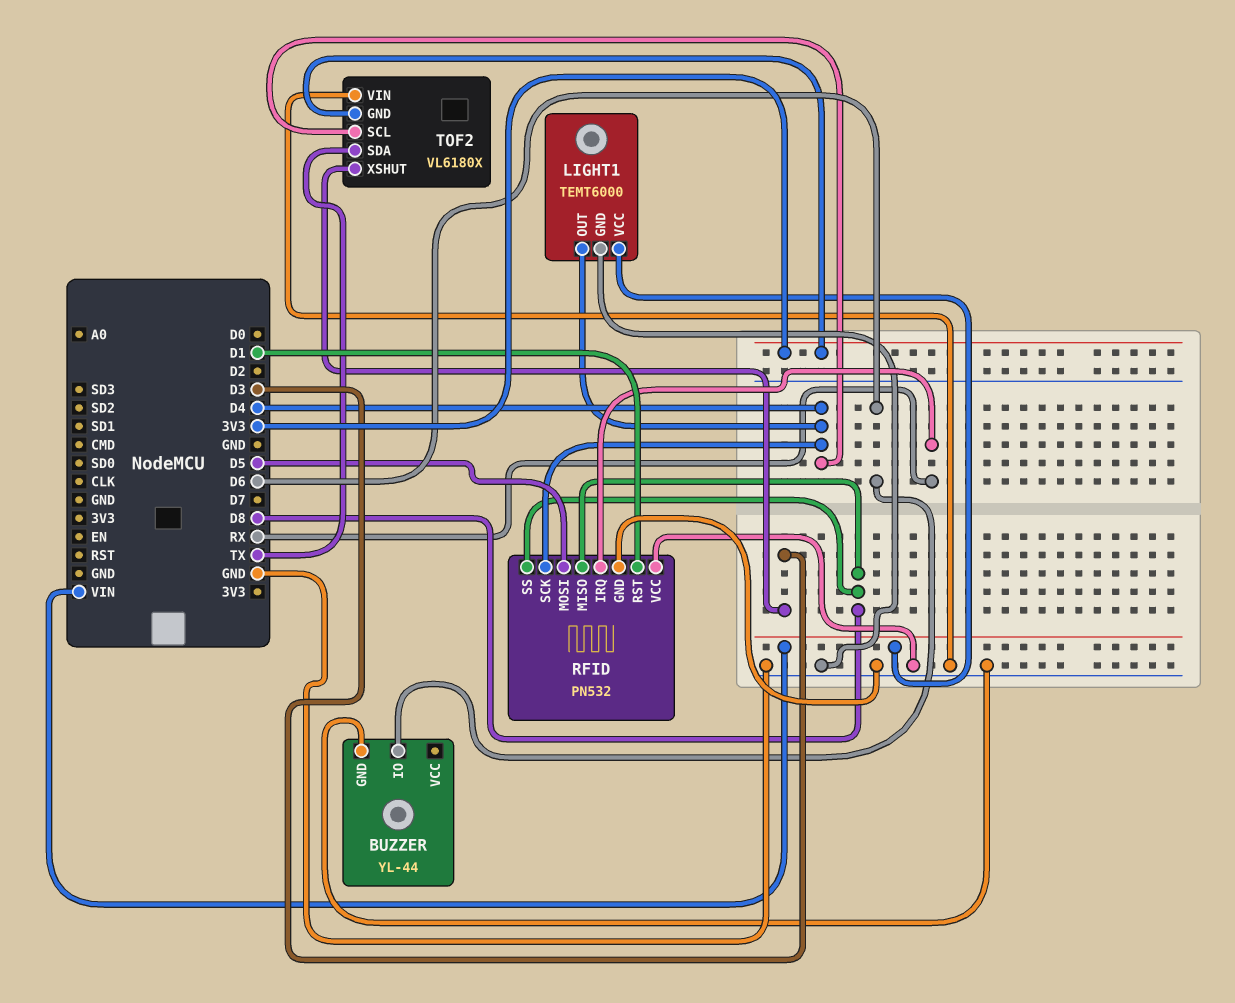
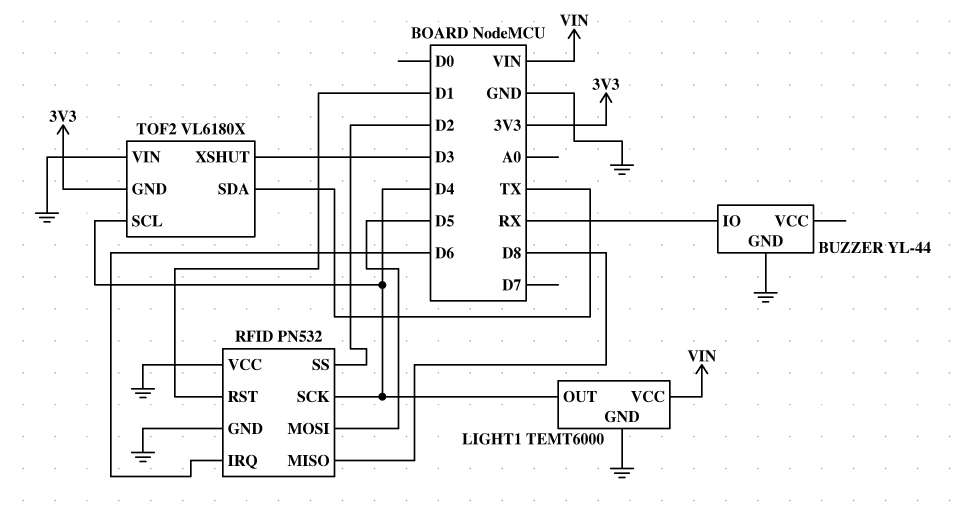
BUZZER pin IO: D6 -> RX
RFID pin IRQ: RX -> D6
RFID pin SS: D8 -> D2

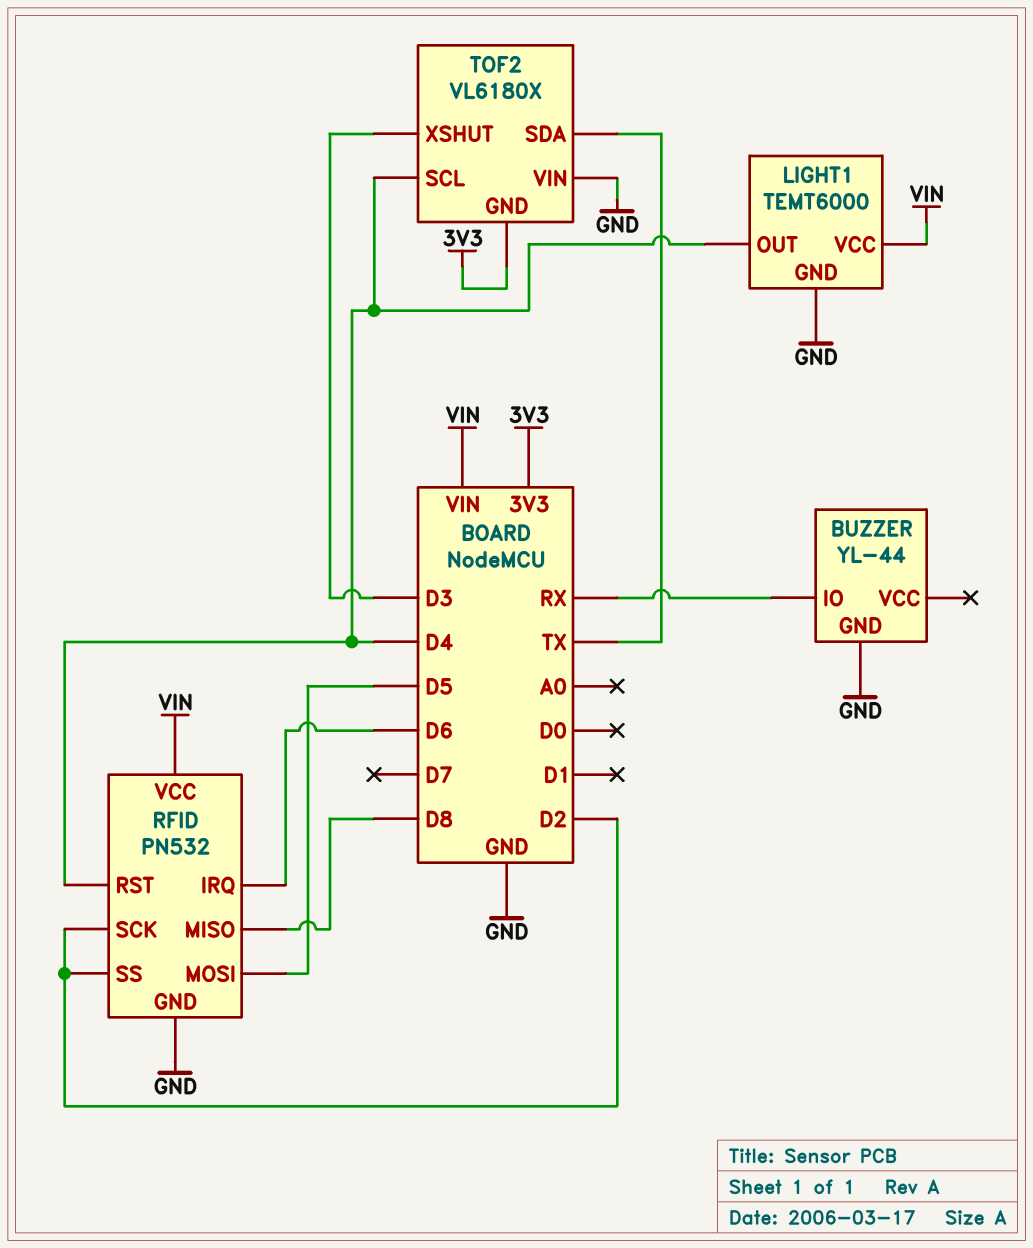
RFID pin RST: D1 -> D4
RFID pin SCK: D4 -> D2
RFID pin VCC: GND -> VIN

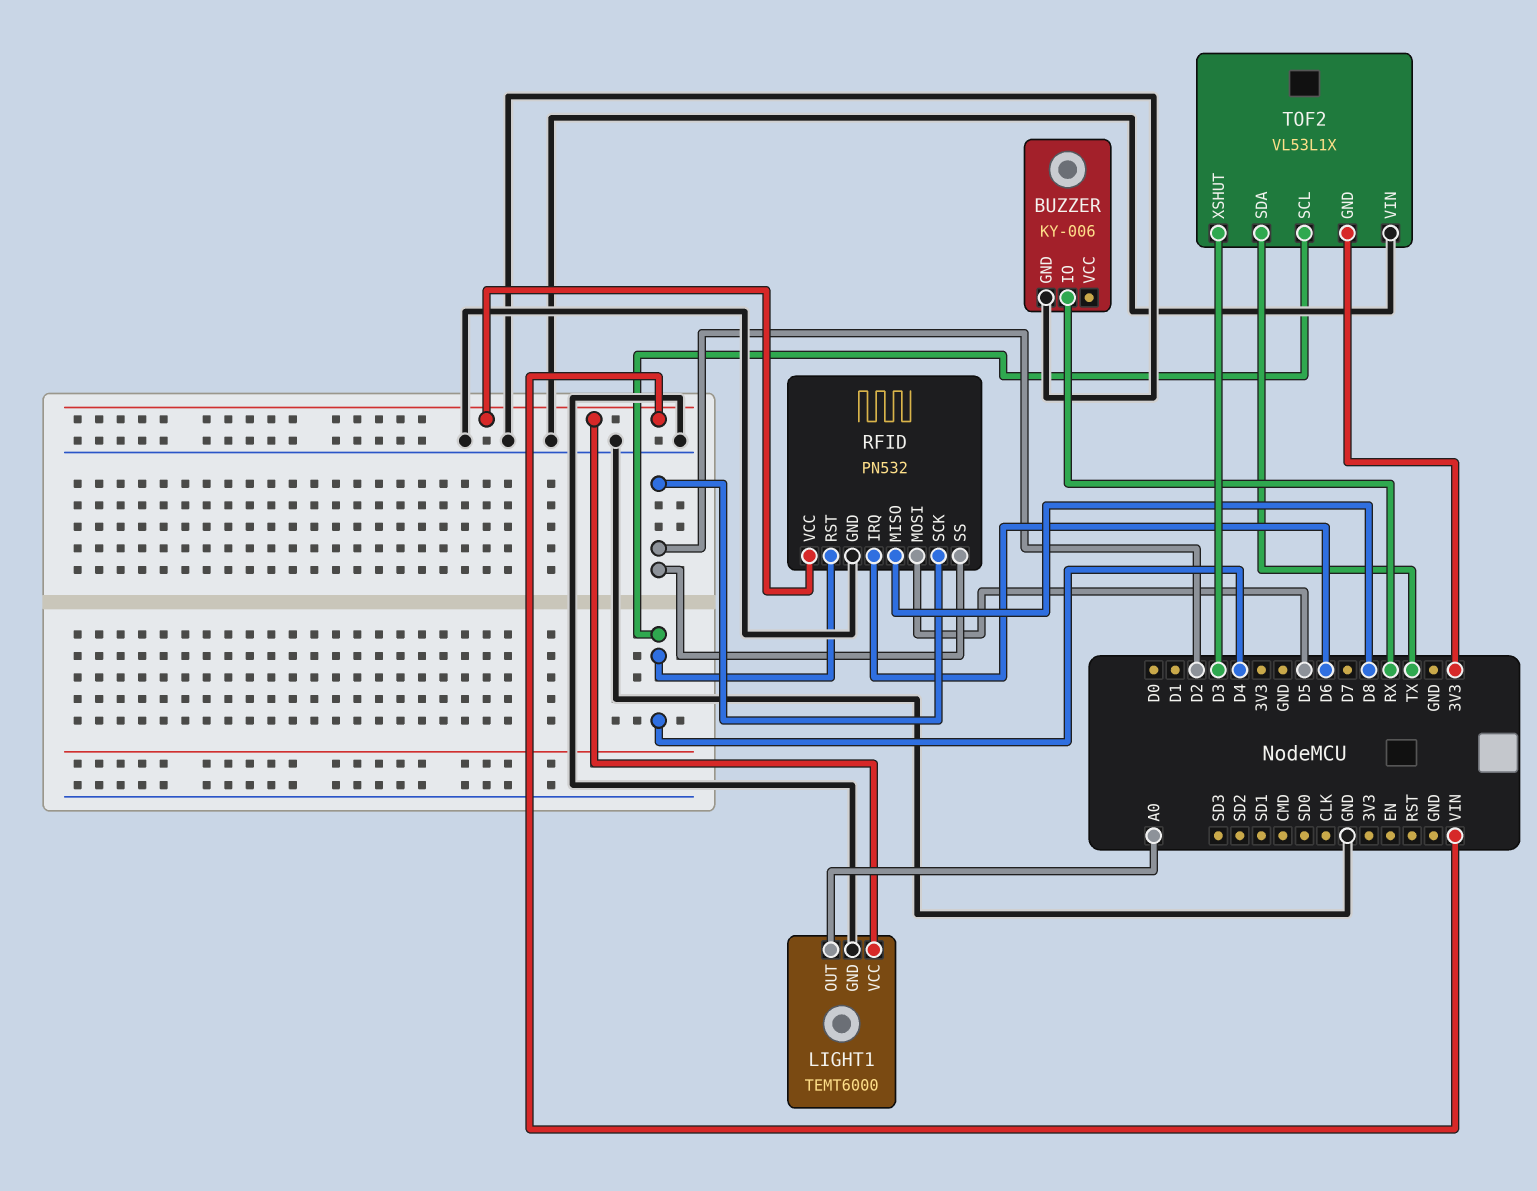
BUZZER: YL-44 -> KY-006
LIGHT1 pin OUT: D4 -> A0
TOF2: VL6180X -> VL53L1X

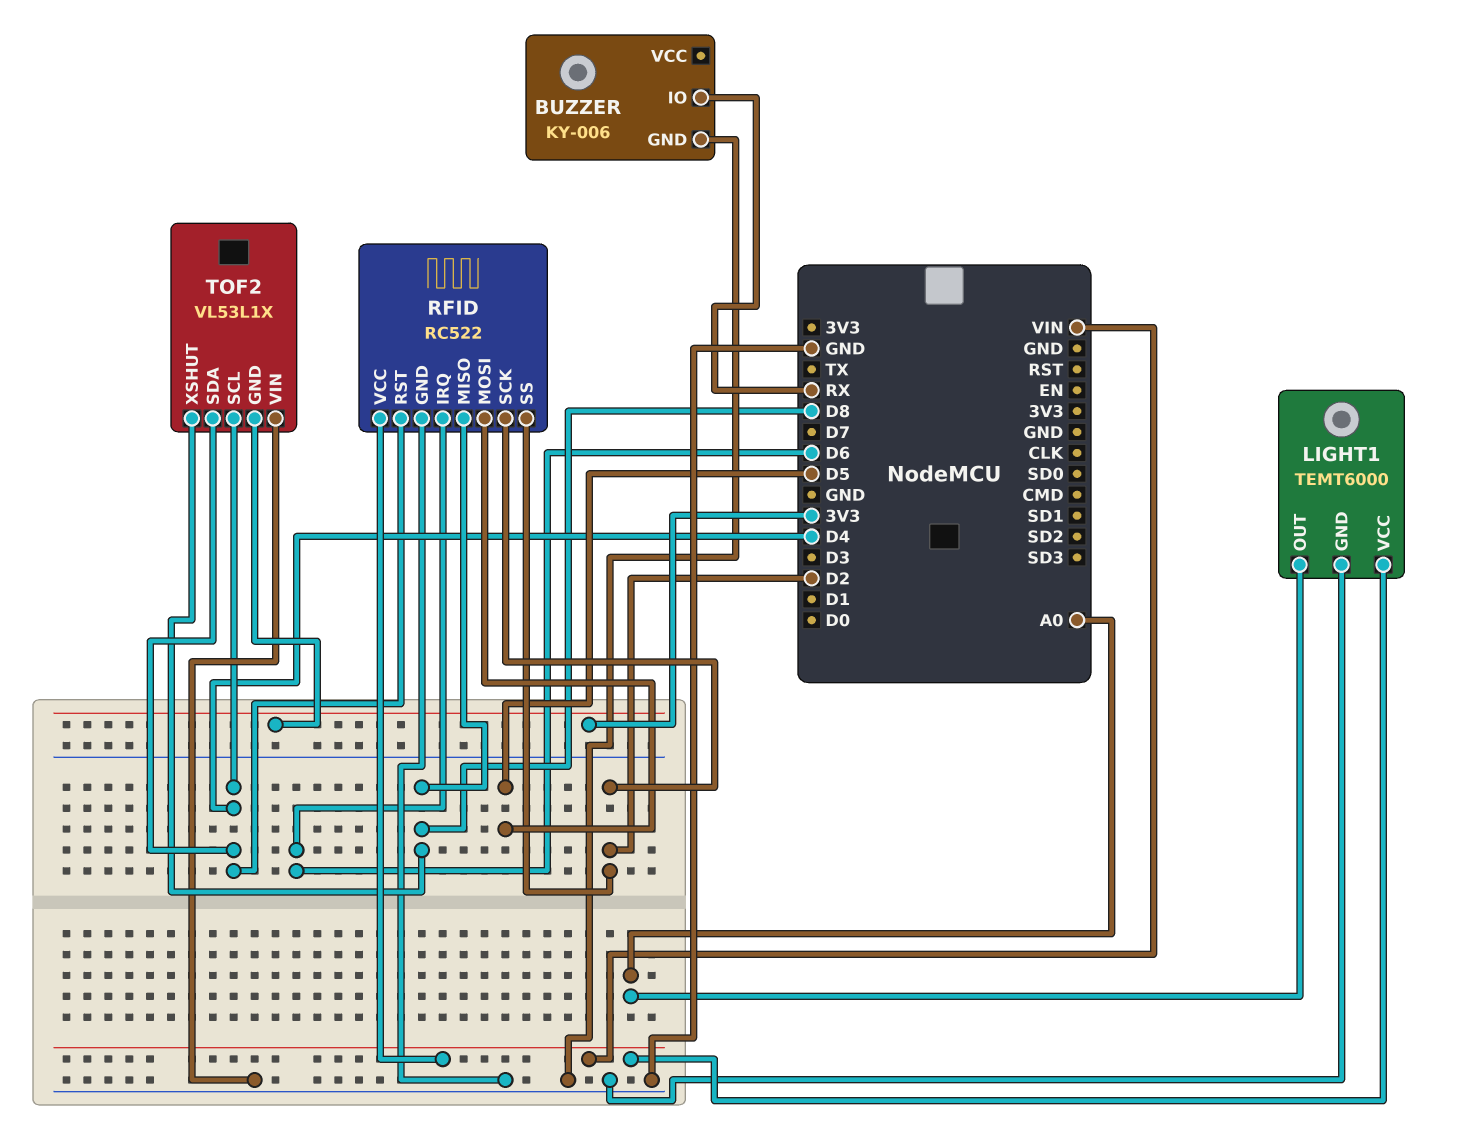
RFID: PN532 -> RC522
TOF2 pin SDA: TX -> D4
TOF2 pin XSHUT: D3 -> D8

